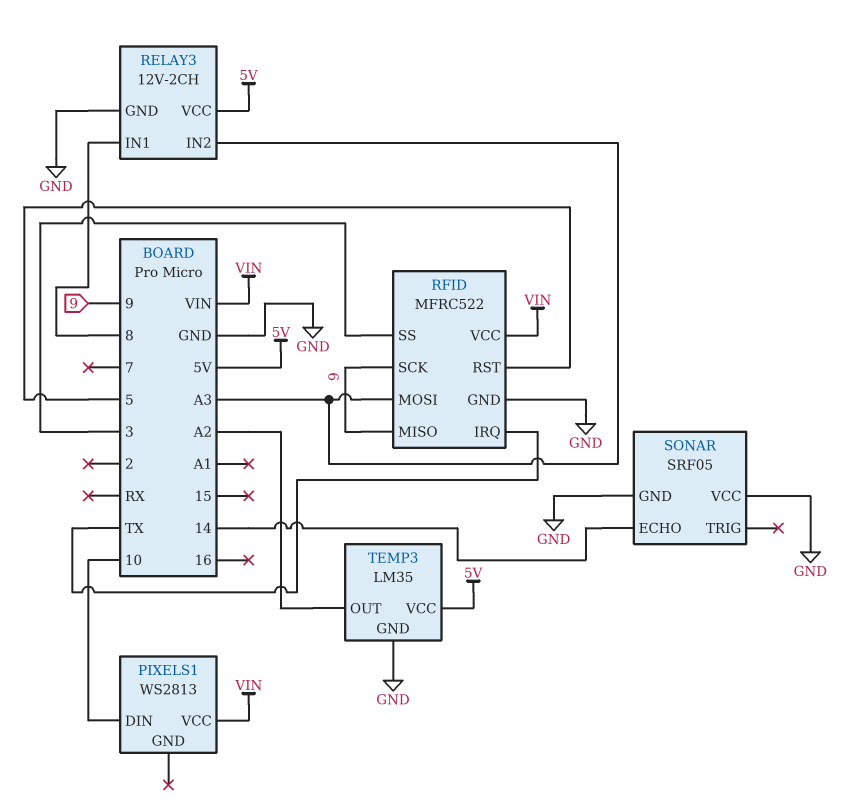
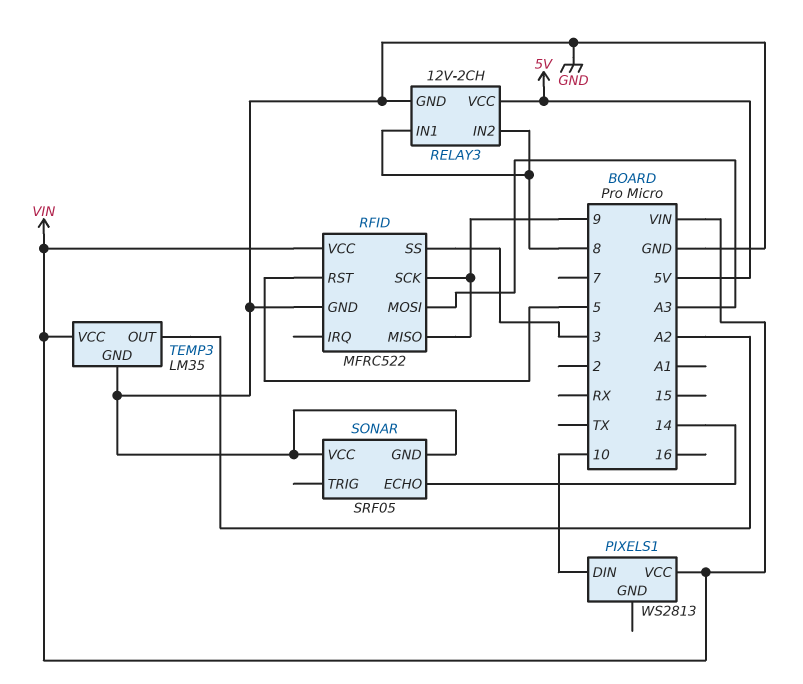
RELAY3 pin IN2: A3 -> 8
RFID pin IRQ: TX -> none
TEMP3 pin VCC: 5V -> VIN

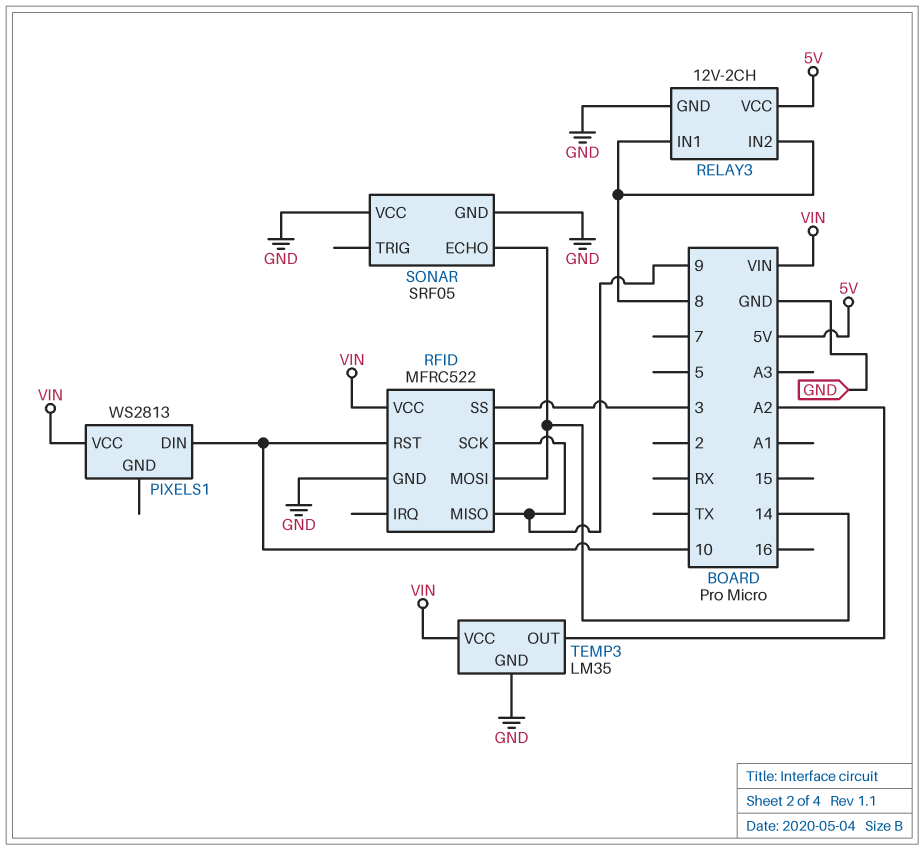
RFID pin MOSI: A3 -> 14
RFID pin RST: 5 -> 10

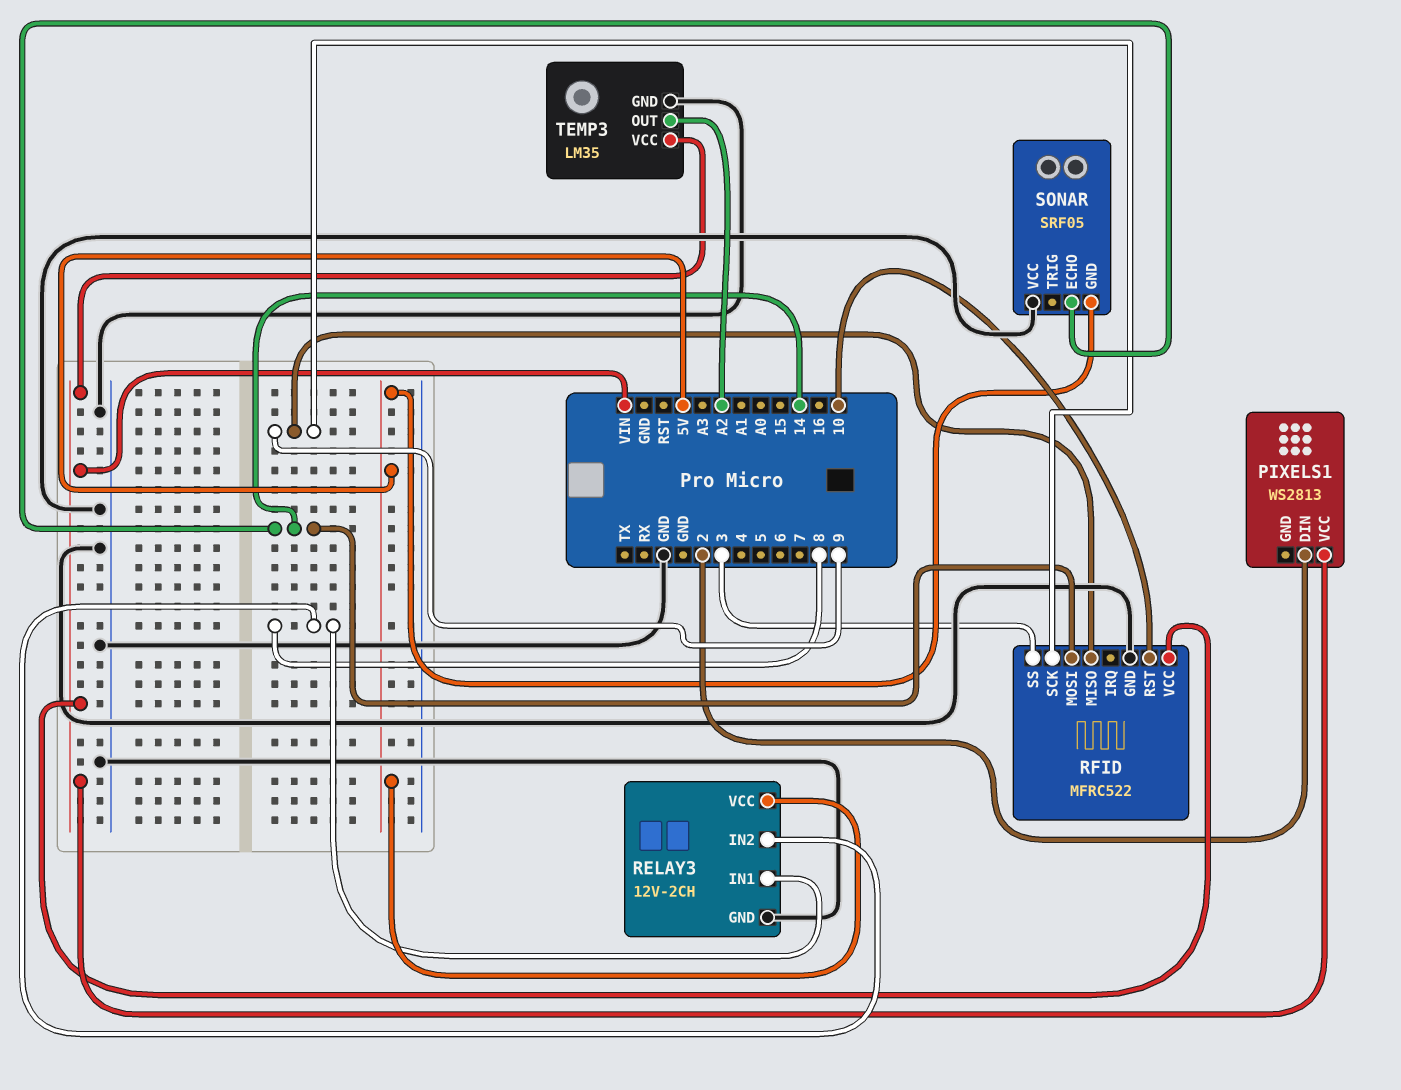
PIXELS1 pin DIN: 10 -> 2
SONAR pin GND: GND -> 5V

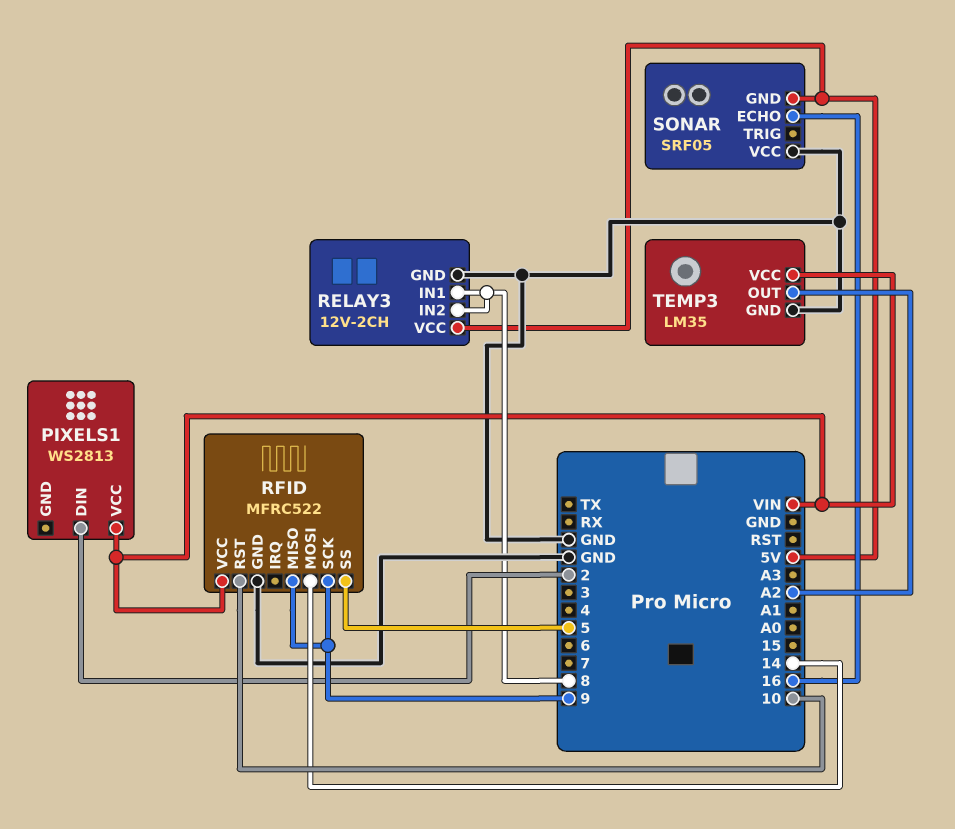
RFID pin SS: 3 -> 5
SONAR pin ECHO: 14 -> 16

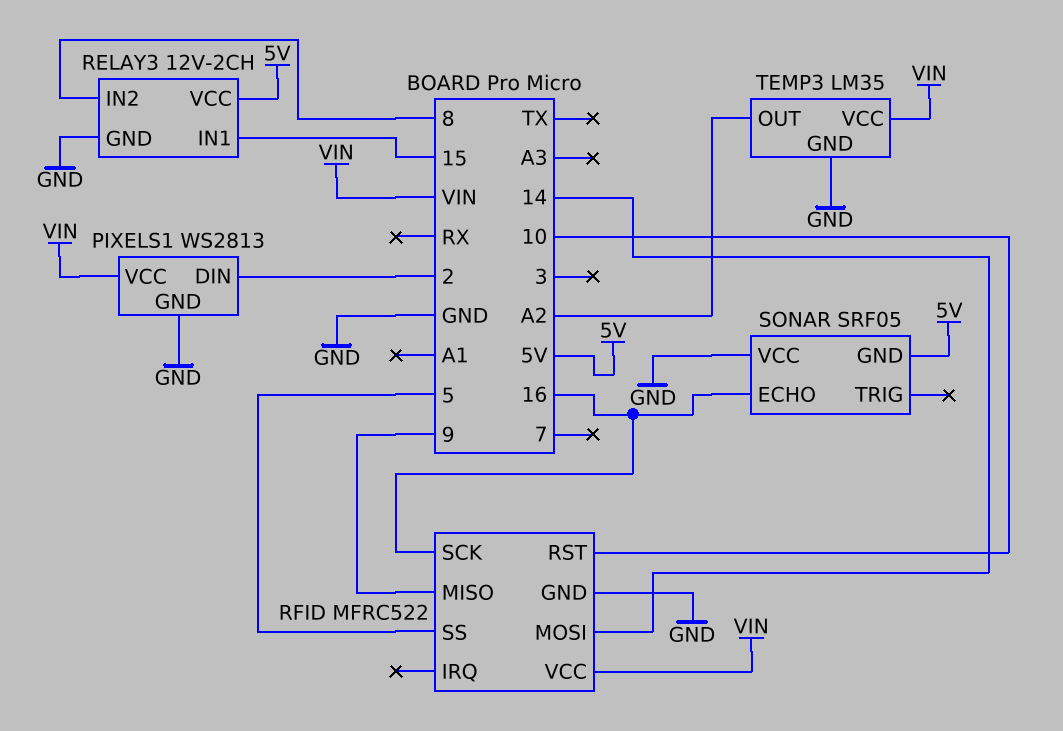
PIXELS1 pin GND: none -> GND
RELAY3 pin IN1: 8 -> 15
RFID pin SCK: 9 -> 16

